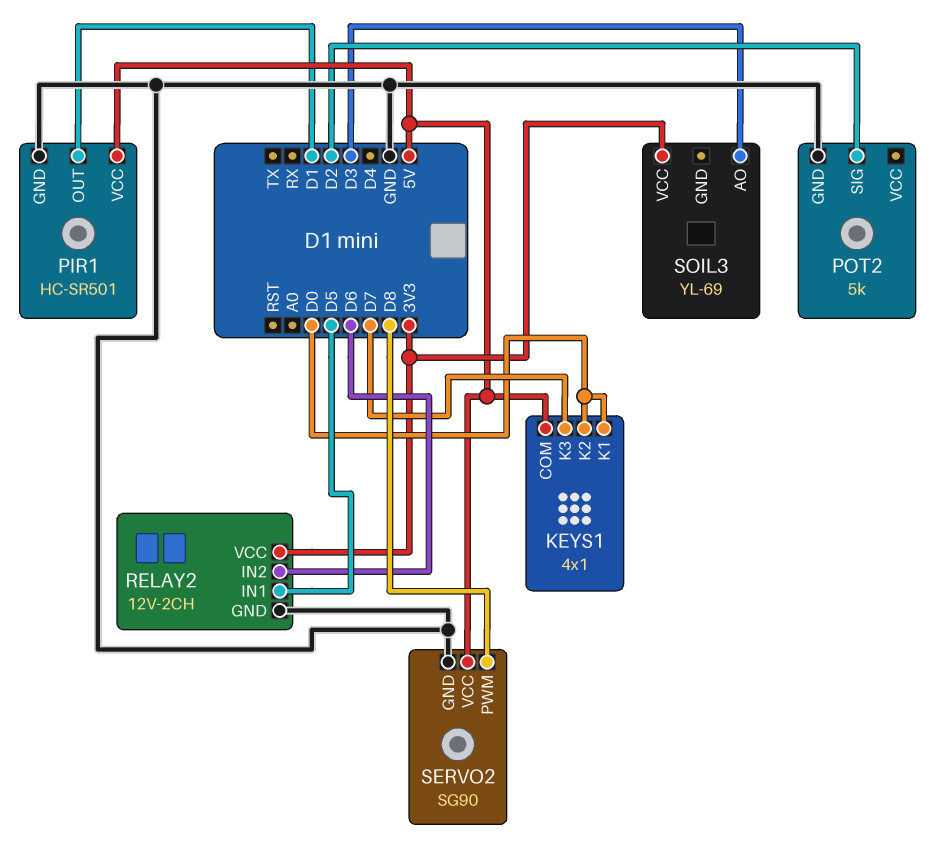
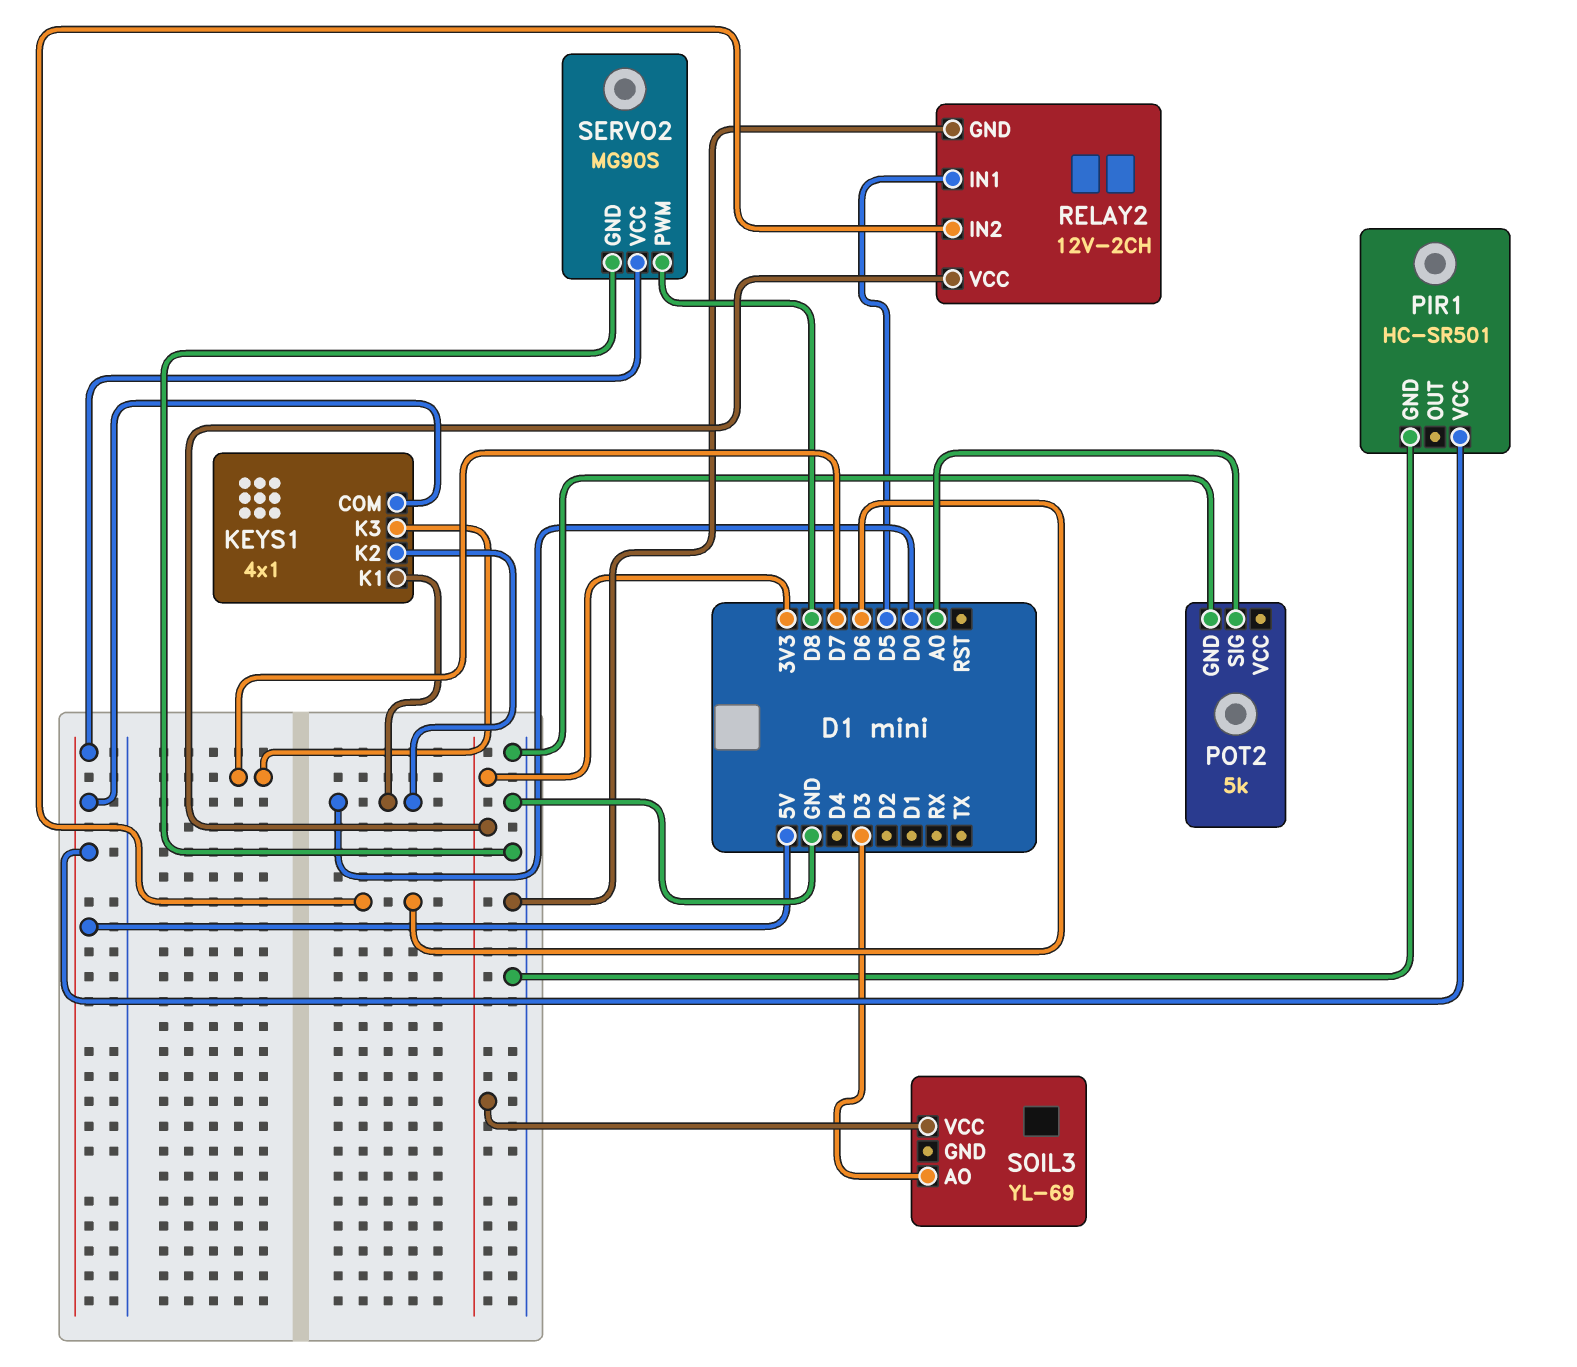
PIR1 pin OUT: D1 -> none
POT2 pin SIG: D2 -> A0
SERVO2: SG90 -> MG90S

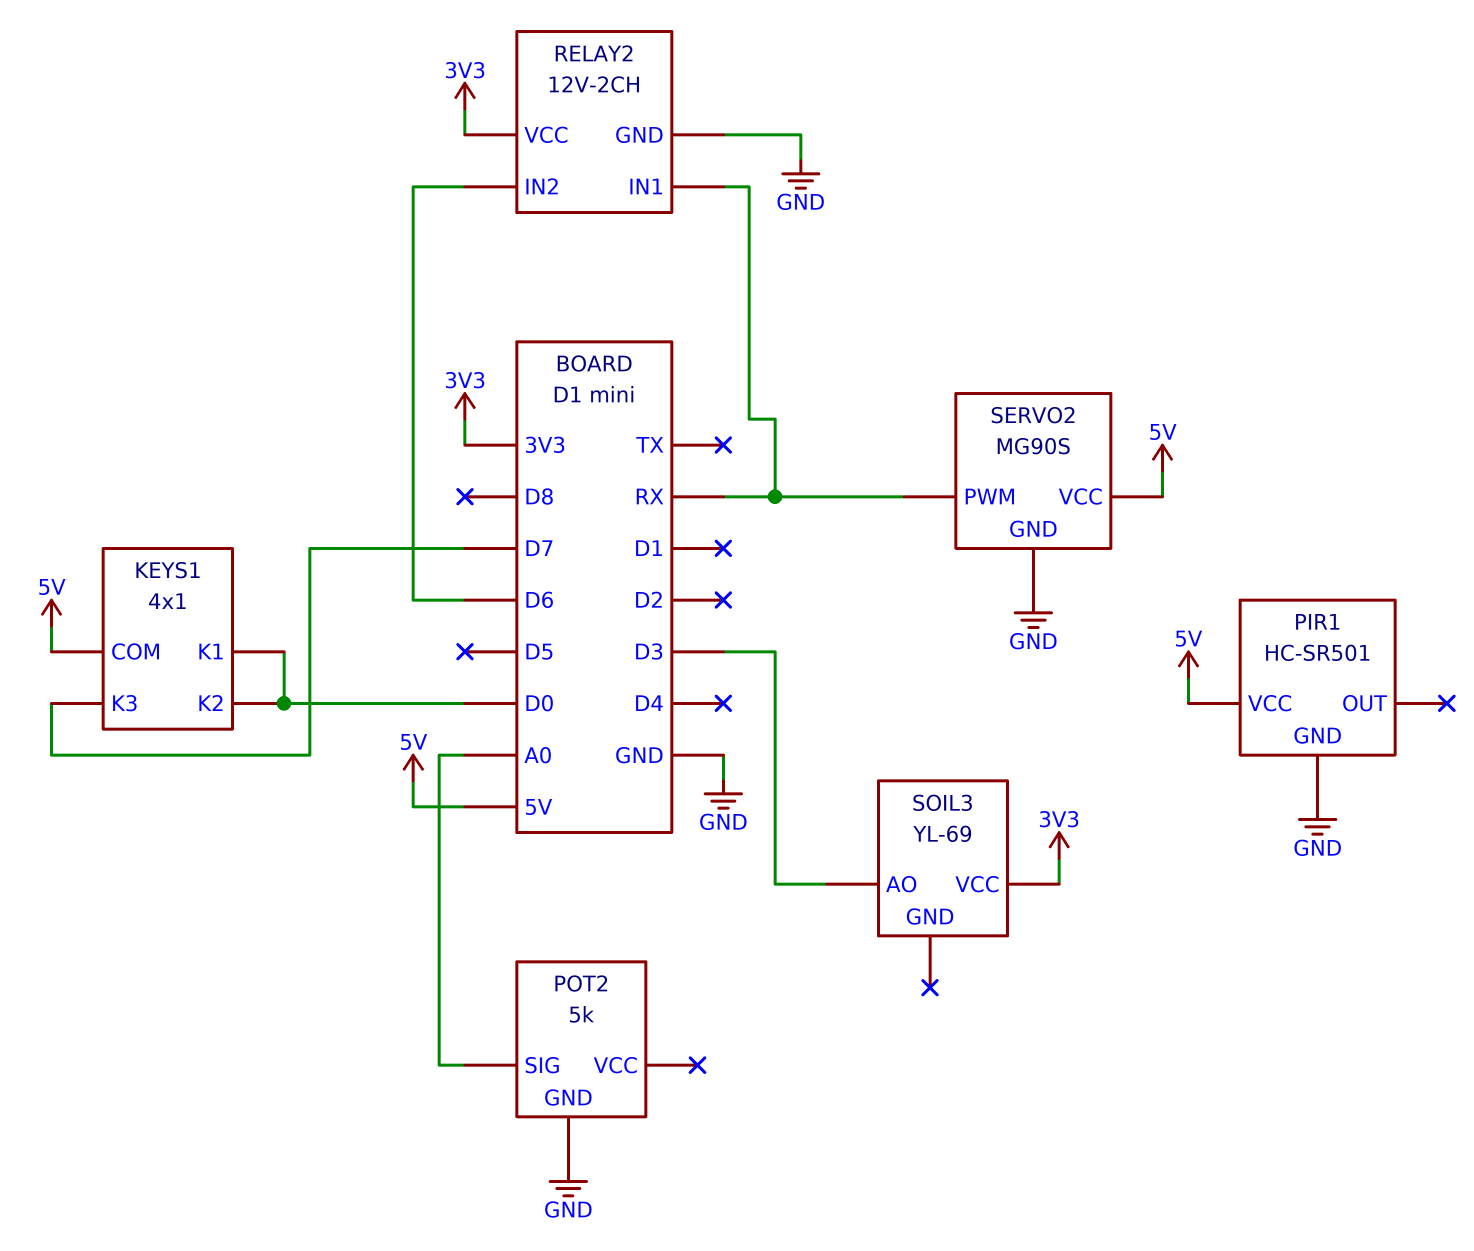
RELAY2 pin IN1: D5 -> RX
SERVO2 pin PWM: D8 -> RX

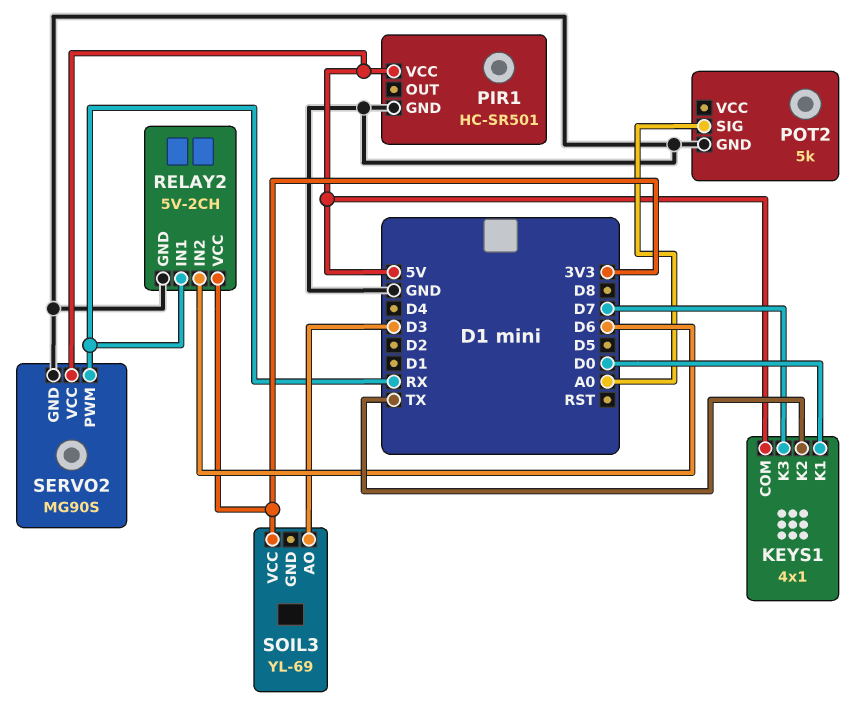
KEYS1 pin K2: D0 -> TX
RELAY2: 12V-2CH -> 5V-2CH

